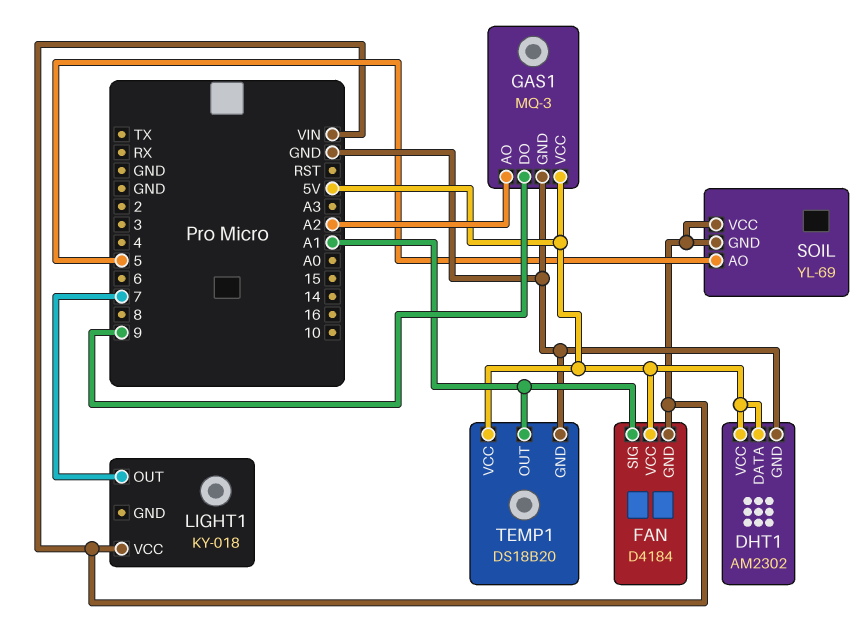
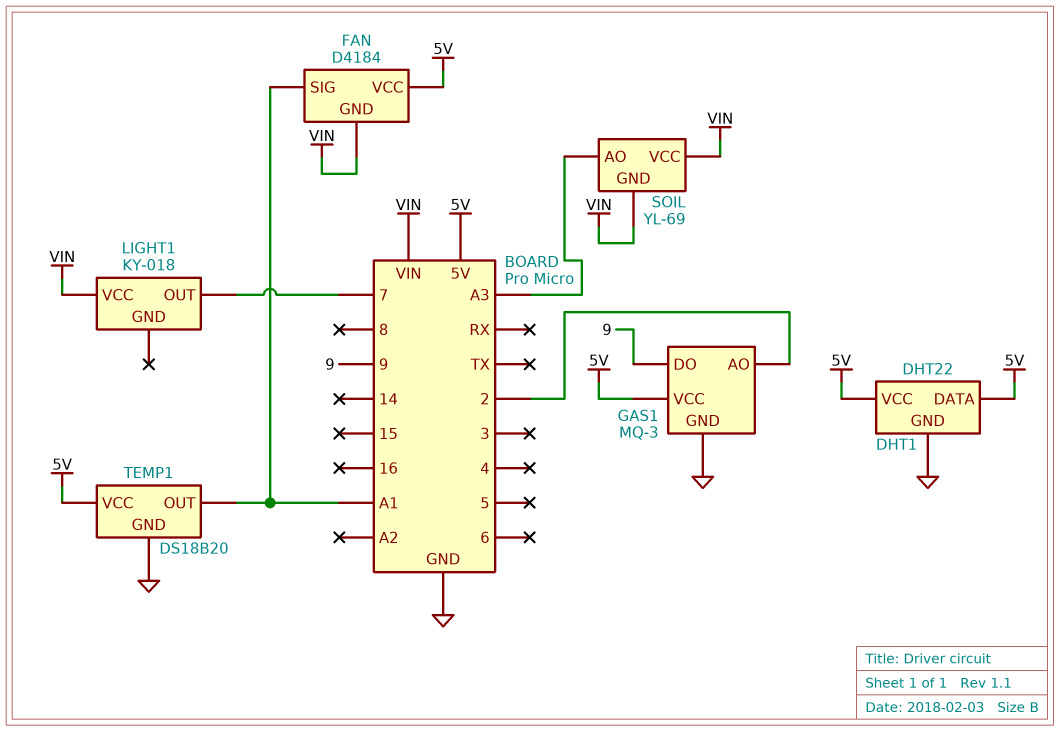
DHT1: AM2302 -> DHT22
GAS1 pin AO: A2 -> 2
SOIL pin AO: 5 -> A3

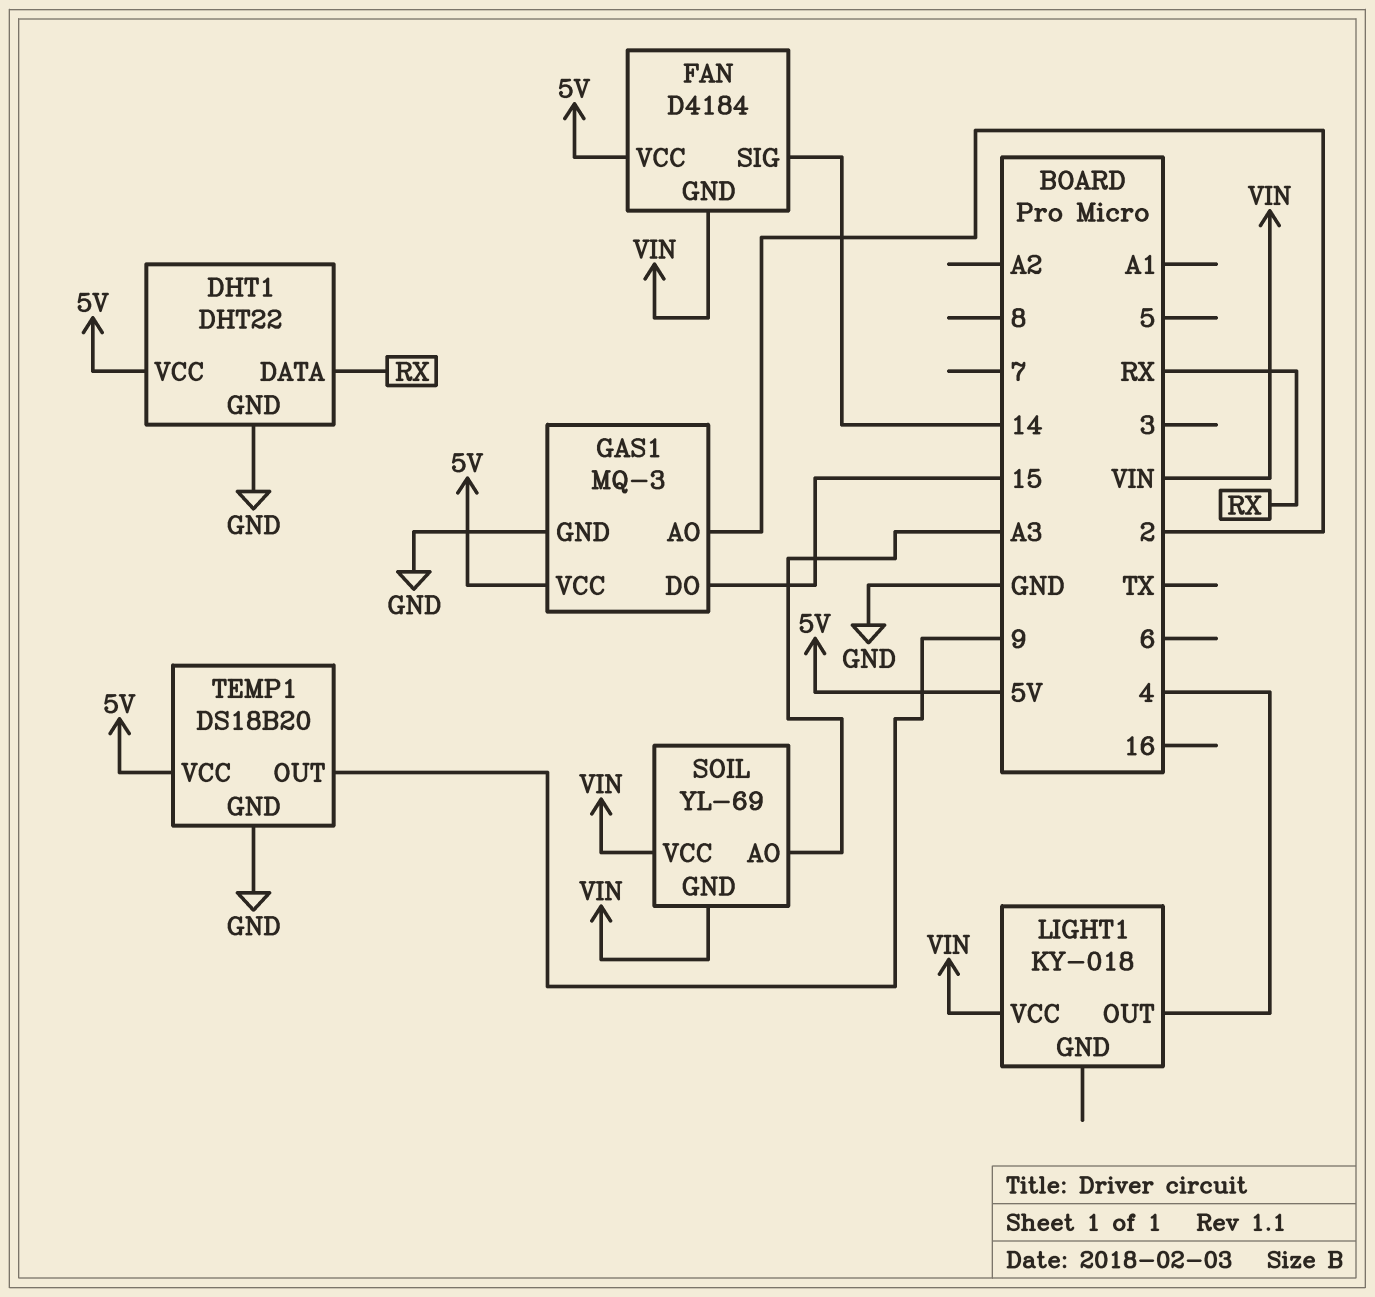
DHT1 pin DATA: 5V -> RX
FAN pin SIG: A1 -> 14
GAS1 pin DO: 9 -> 15
LIGHT1 pin OUT: 7 -> 4
TEMP1 pin OUT: A1 -> 9

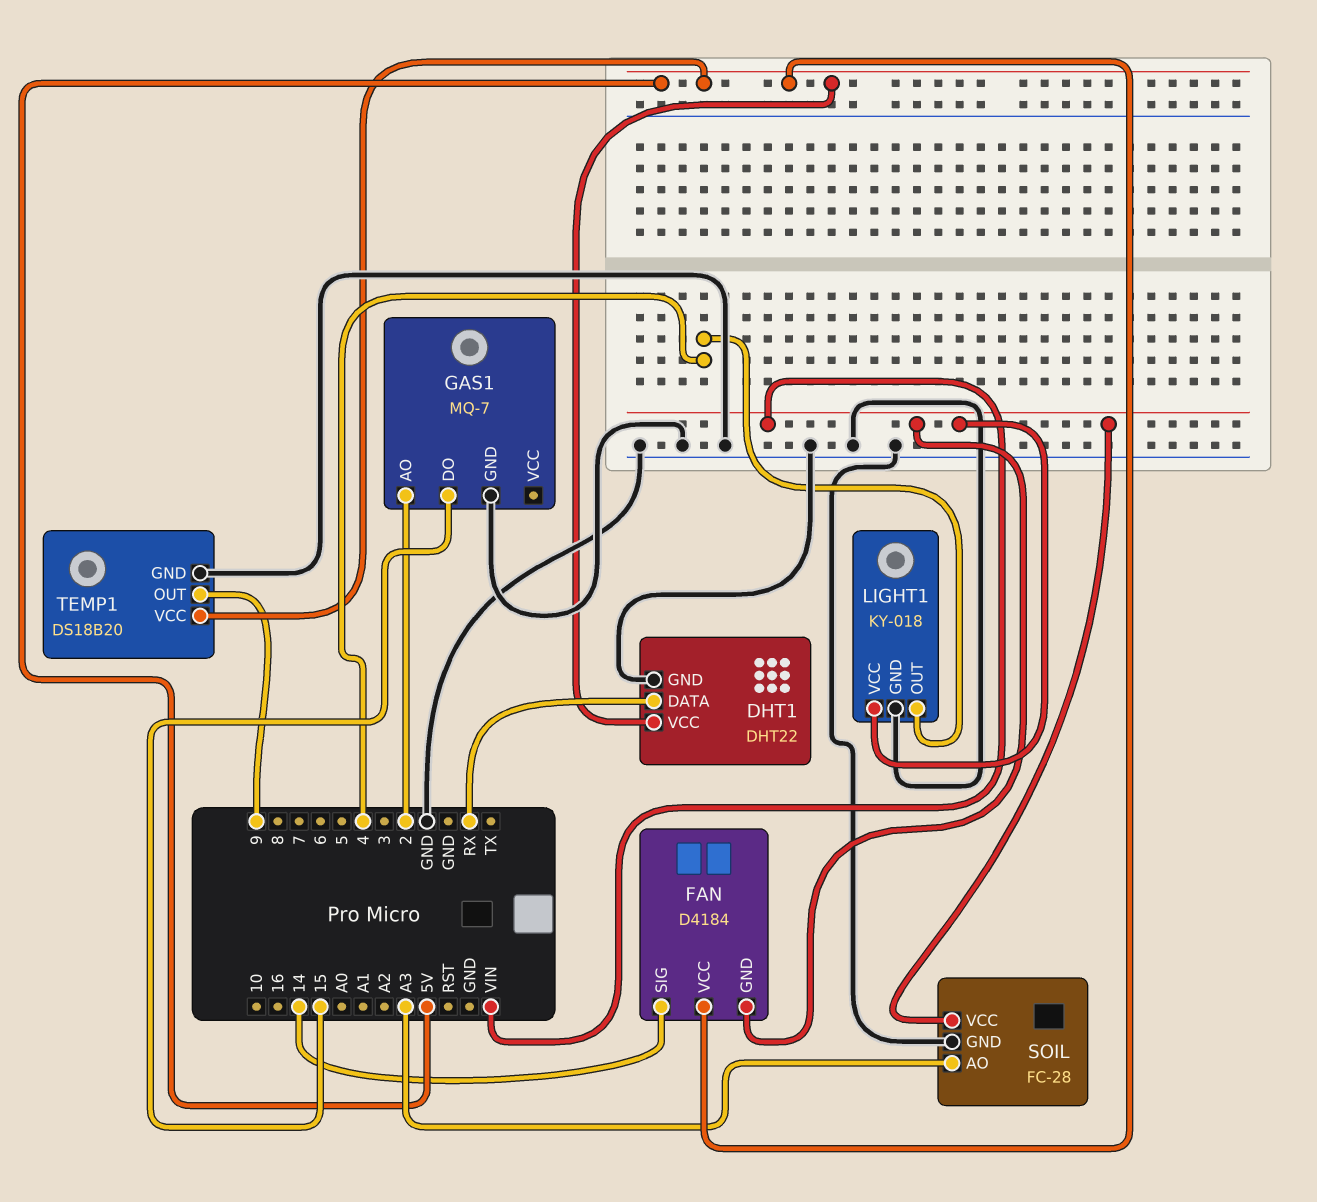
GAS1: MQ-3 -> MQ-7
GAS1 pin VCC: 5V -> none
LIGHT1 pin GND: none -> GND
SOIL: YL-69 -> FC-28
SOIL pin GND: VIN -> GND

